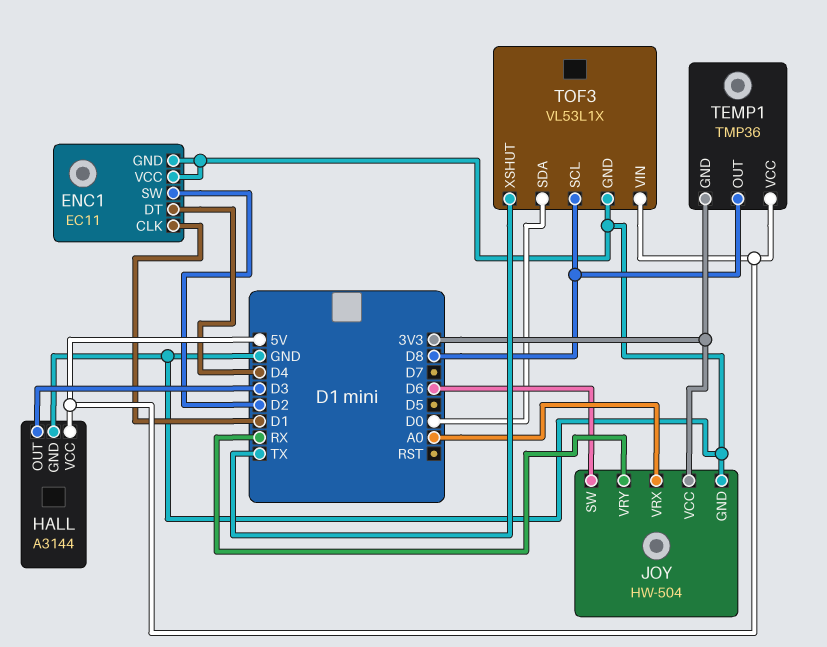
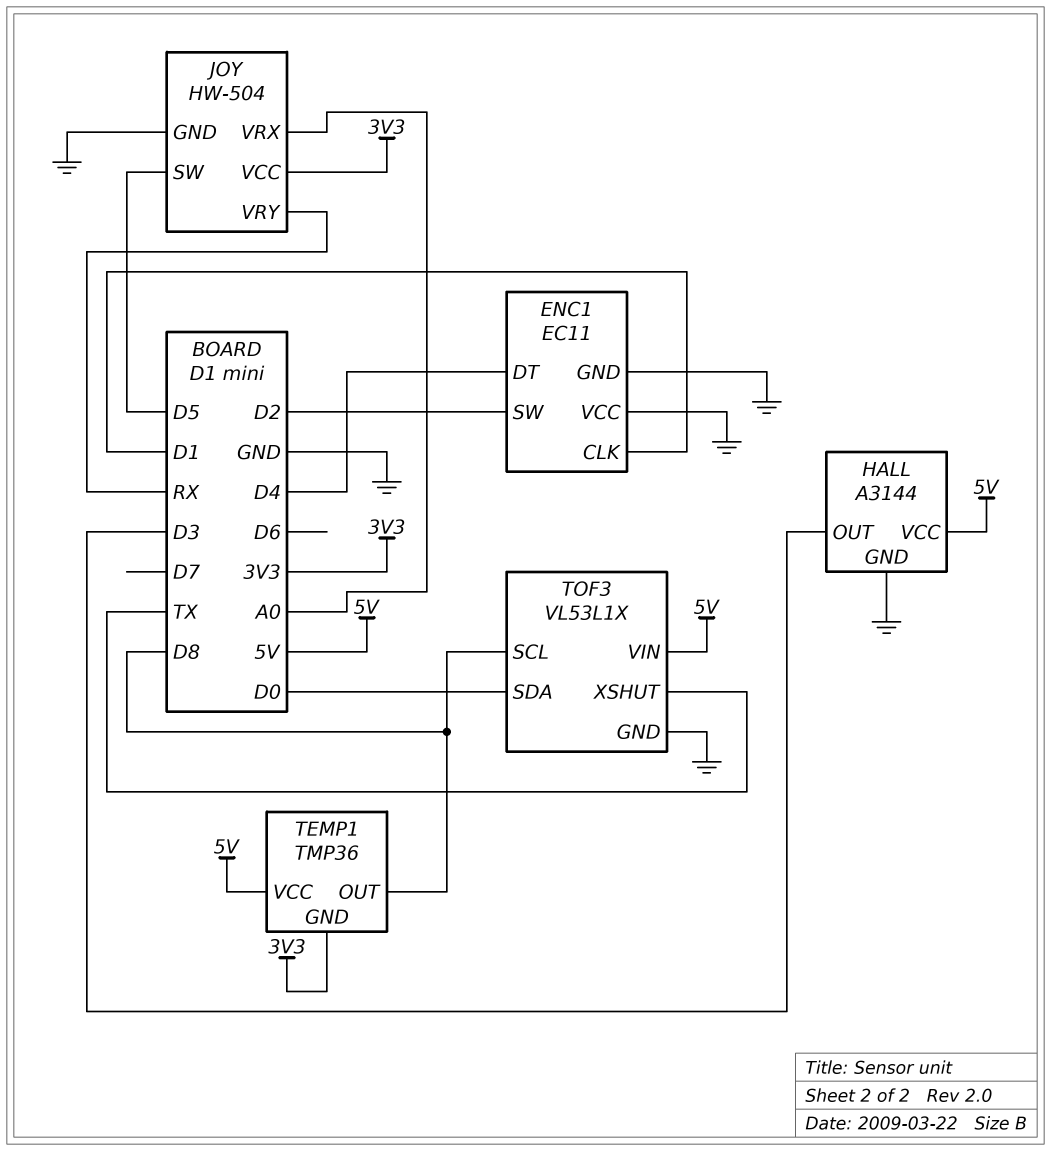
JOY pin SW: D6 -> D5

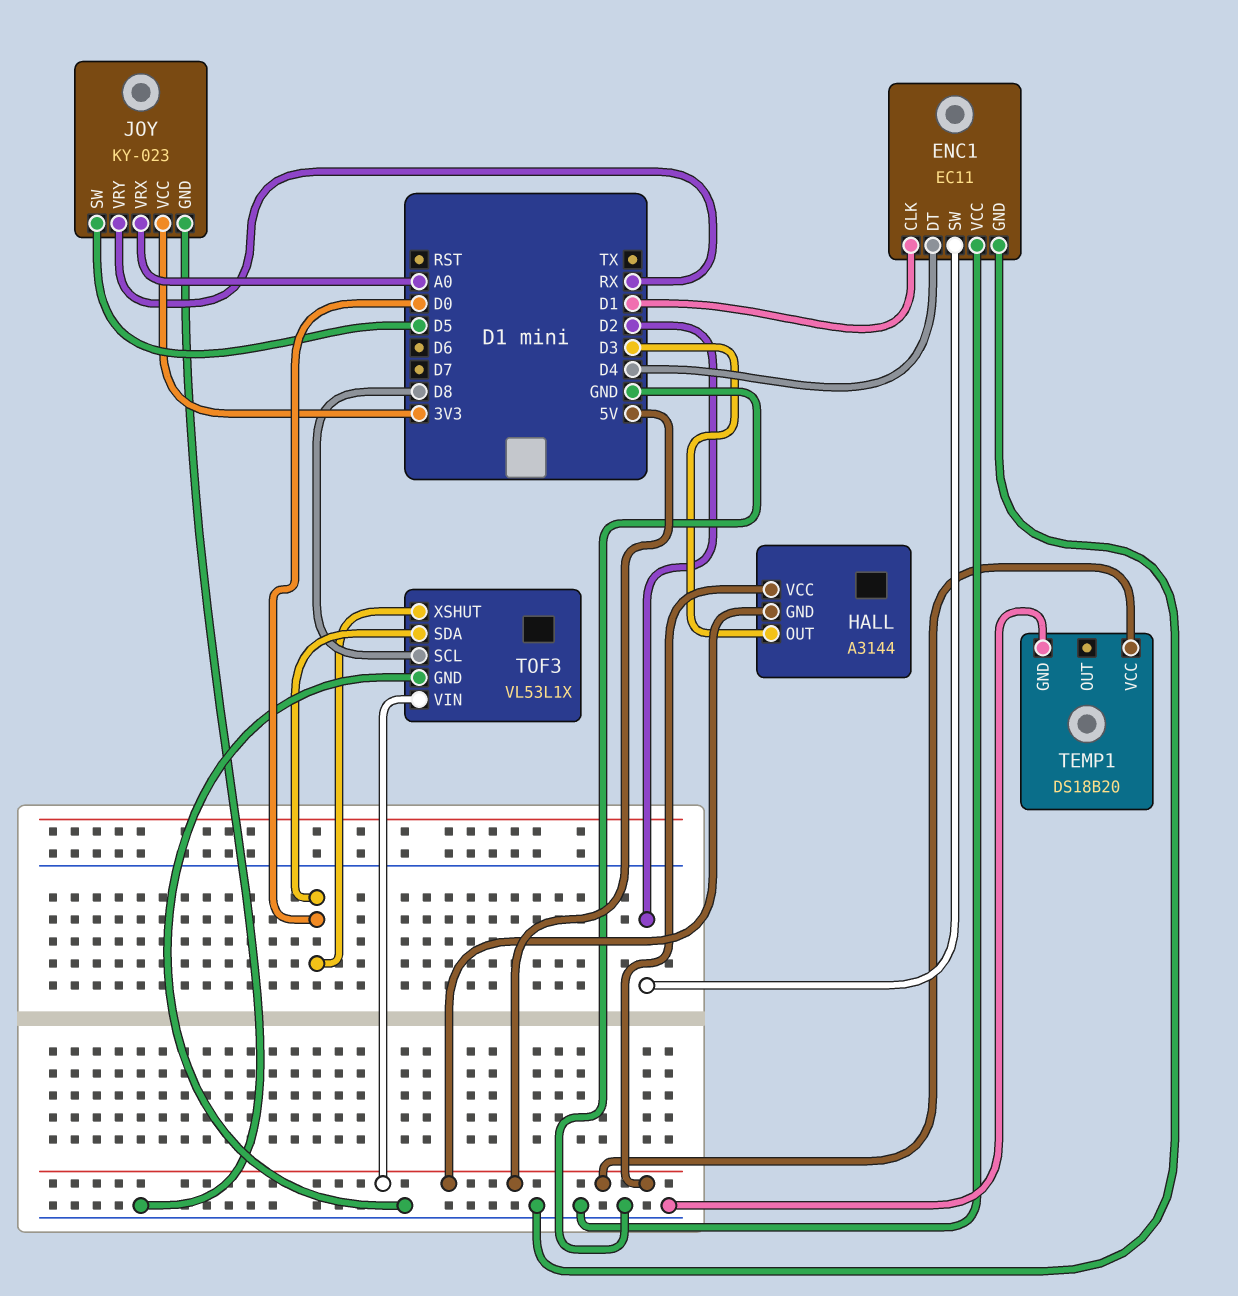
HALL pin GND: GND -> 5V
JOY: HW-504 -> KY-023
TEMP1: TMP36 -> DS18B20
TEMP1 pin GND: 3V3 -> GND
TEMP1 pin OUT: D8 -> none
TOF3 pin XSHUT: TX -> D0

